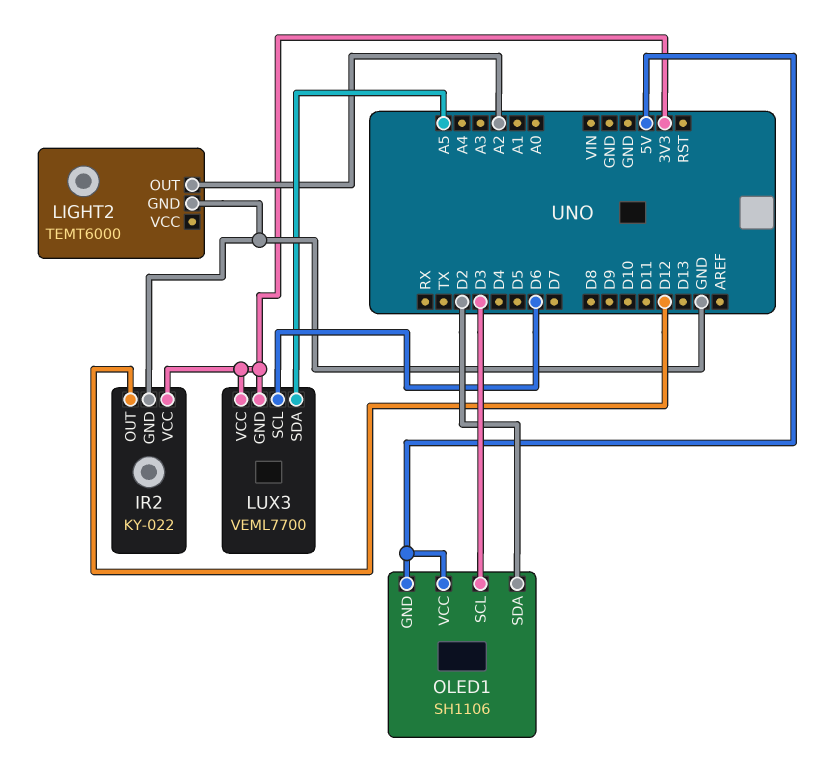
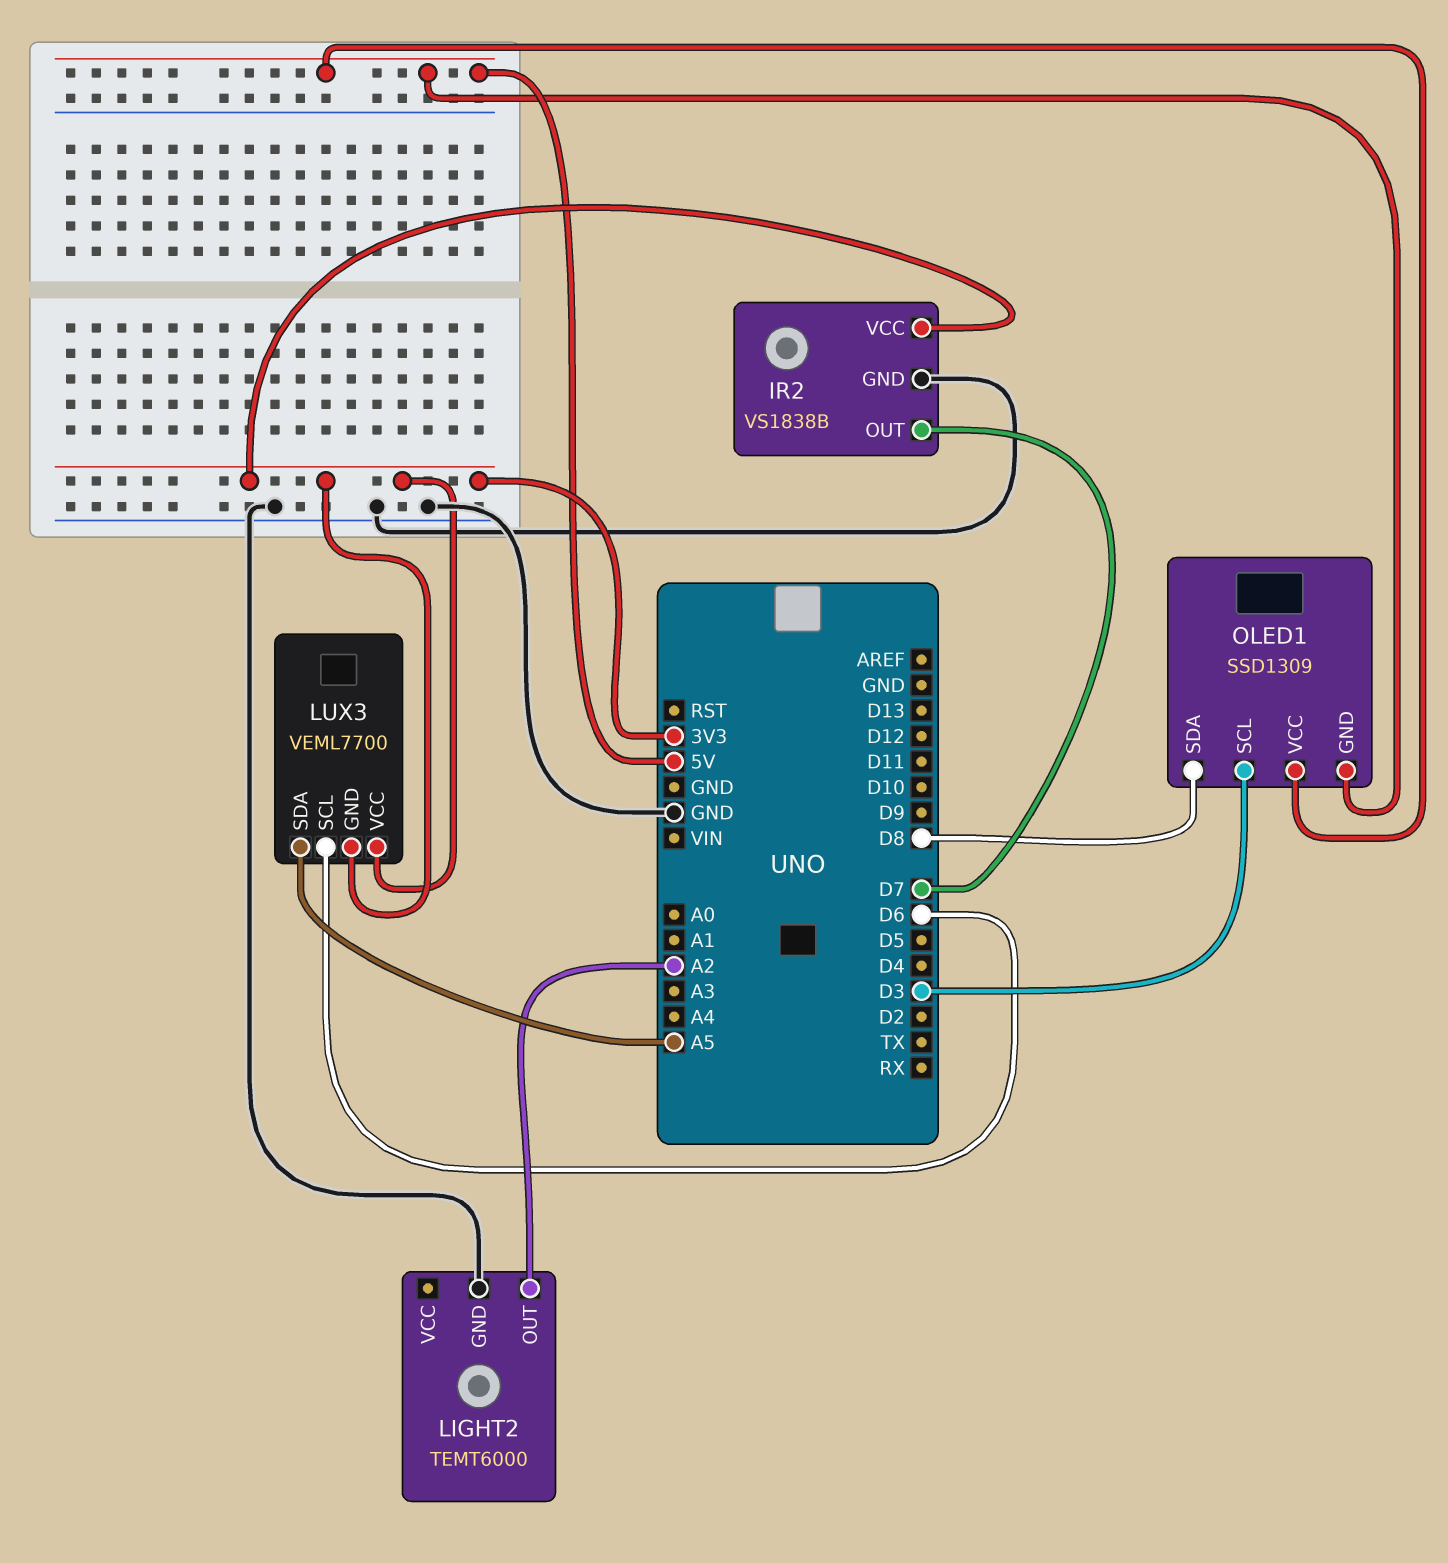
IR2: KY-022 -> VS1838B
IR2 pin OUT: D12 -> D7
OLED1: SH1106 -> SSD1309
OLED1 pin SDA: D2 -> D8

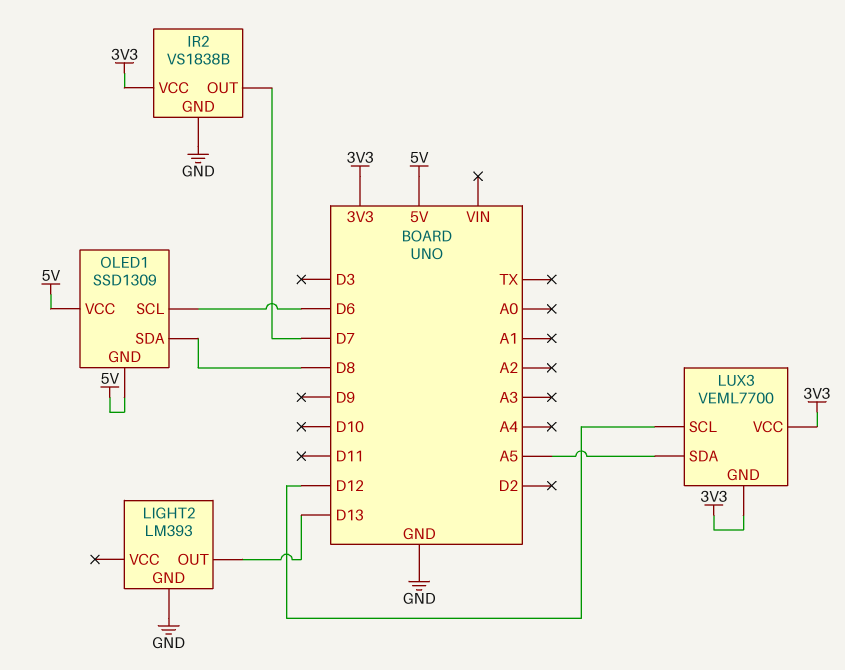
LIGHT2: TEMT6000 -> LM393
LIGHT2 pin OUT: A2 -> D13
LUX3 pin SCL: D6 -> D12
OLED1 pin SCL: D3 -> D6

